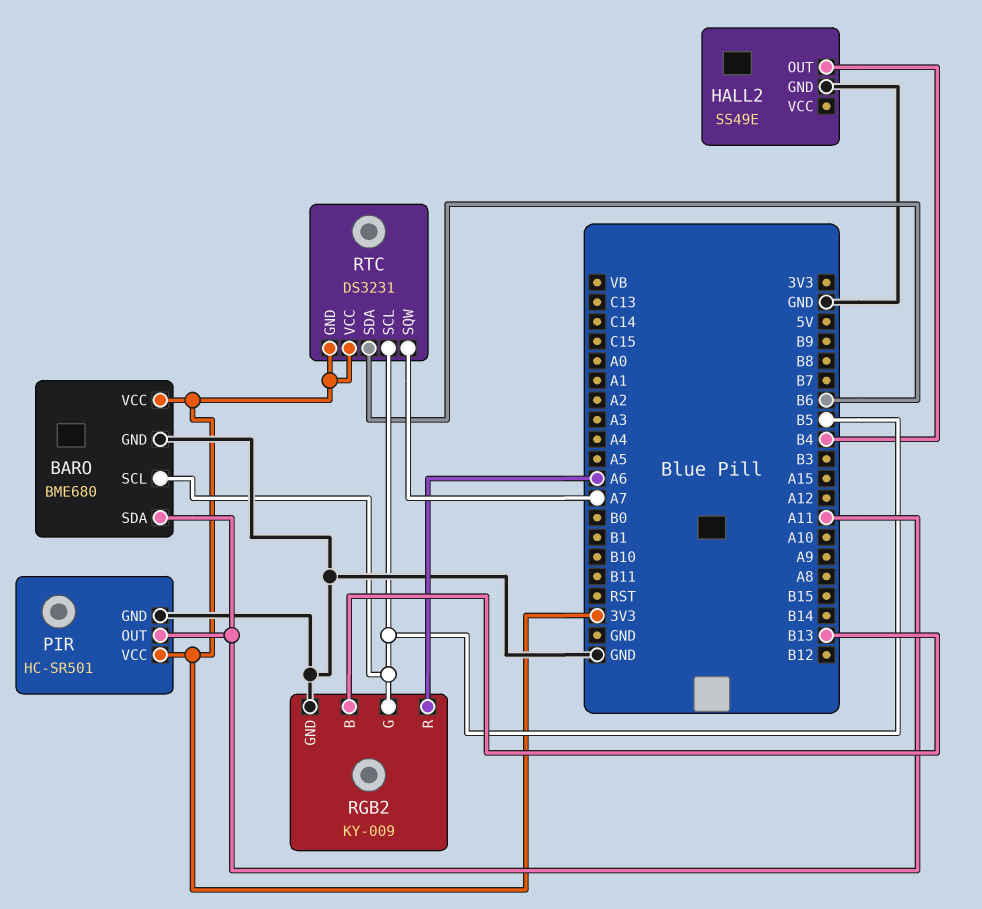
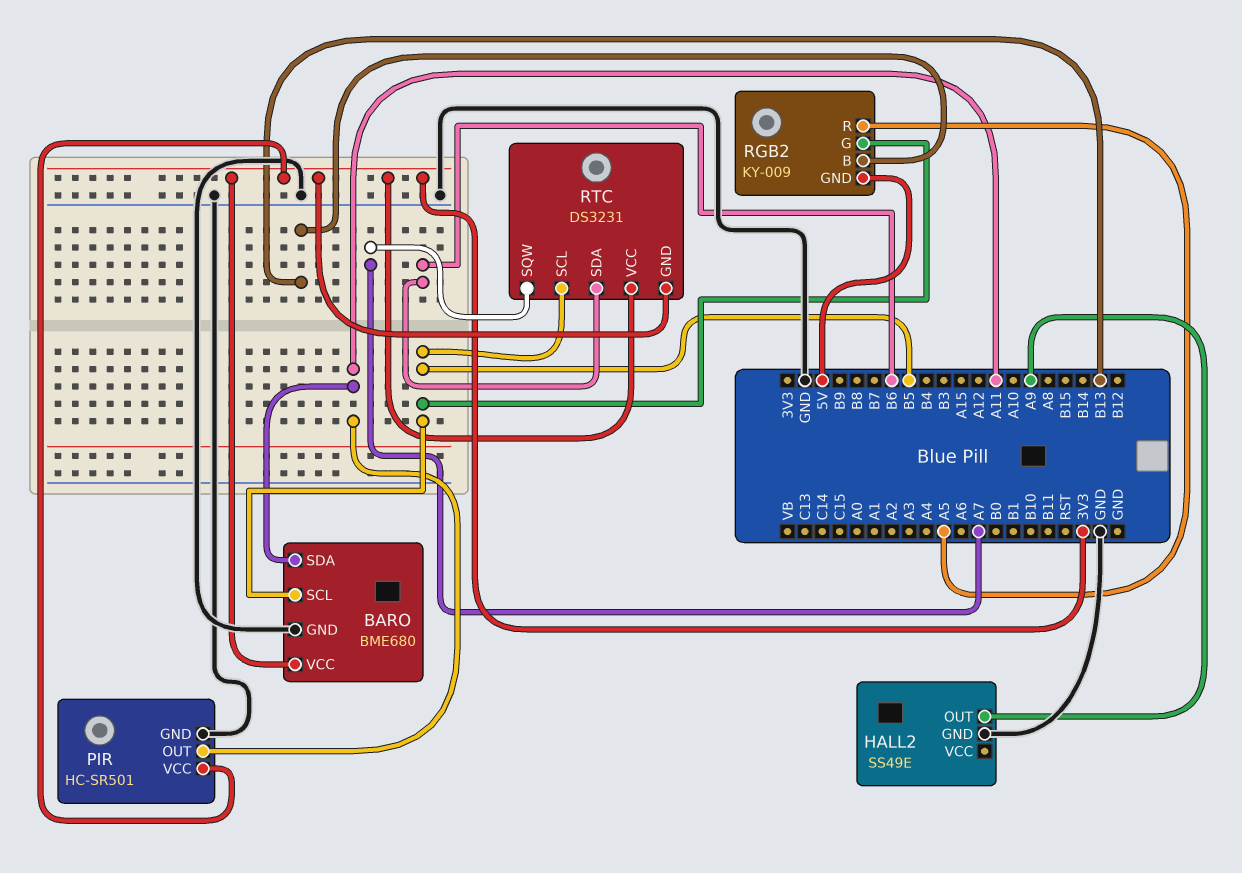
HALL2 pin OUT: B4 -> A9
RGB2 pin GND: GND -> 5V
RGB2 pin R: A6 -> A5

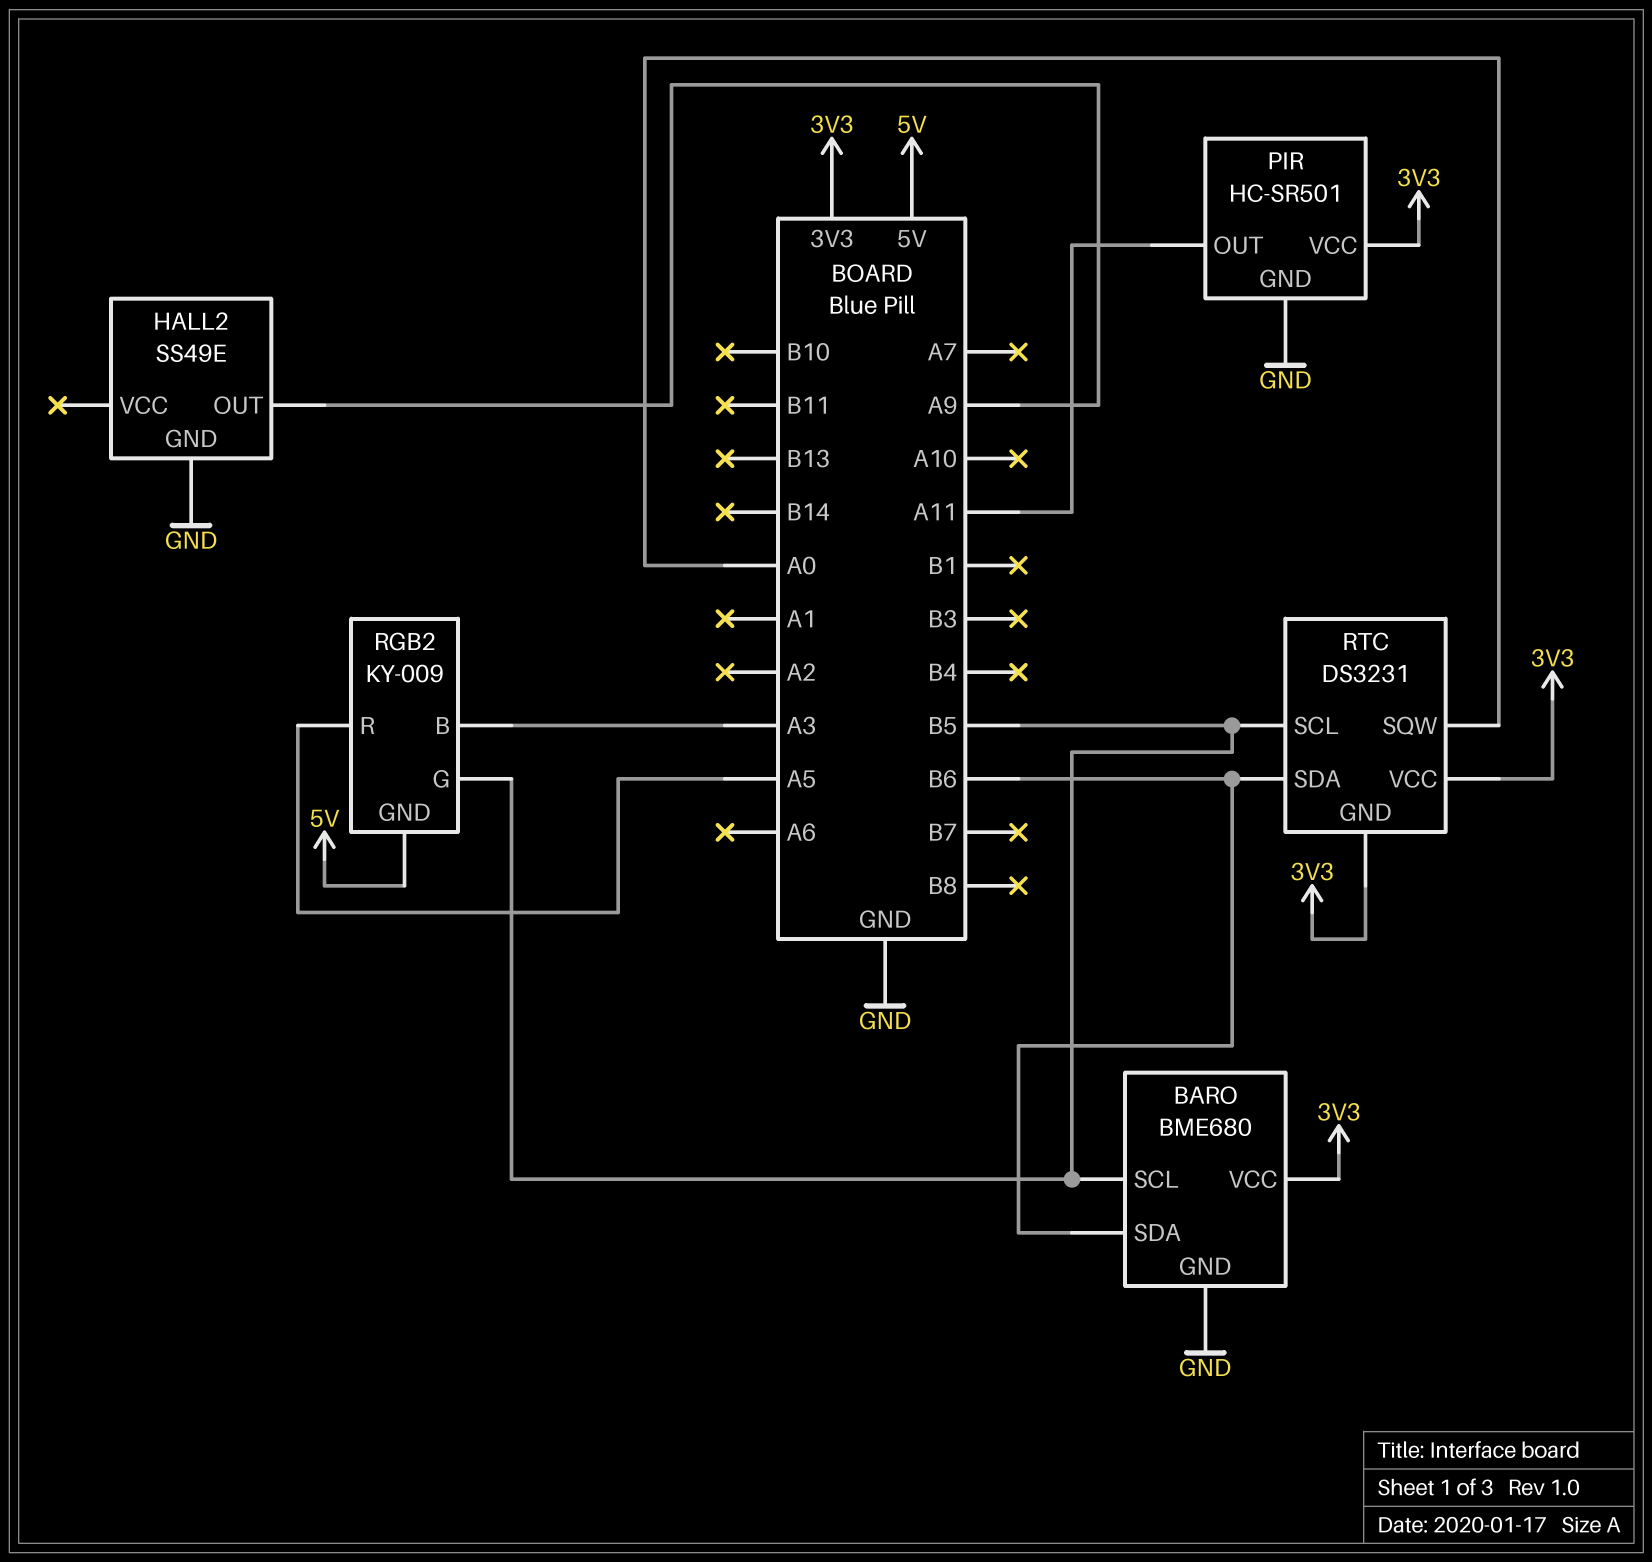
BARO pin SDA: A11 -> B6
RGB2 pin B: B13 -> A3
RTC pin SQW: A7 -> A0

